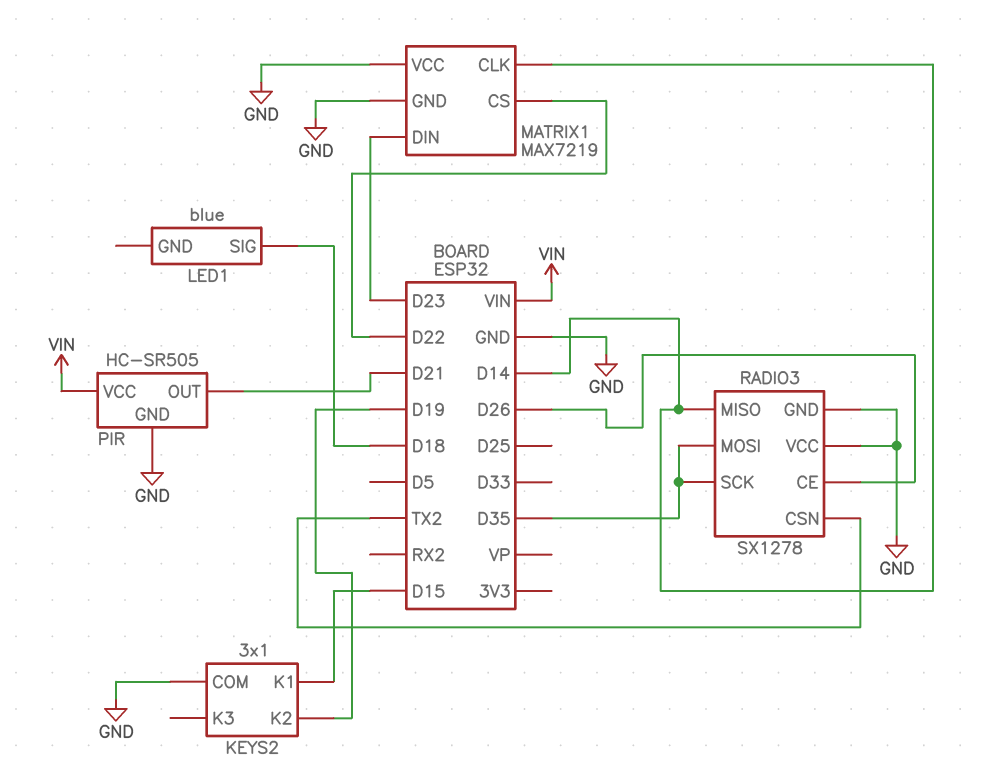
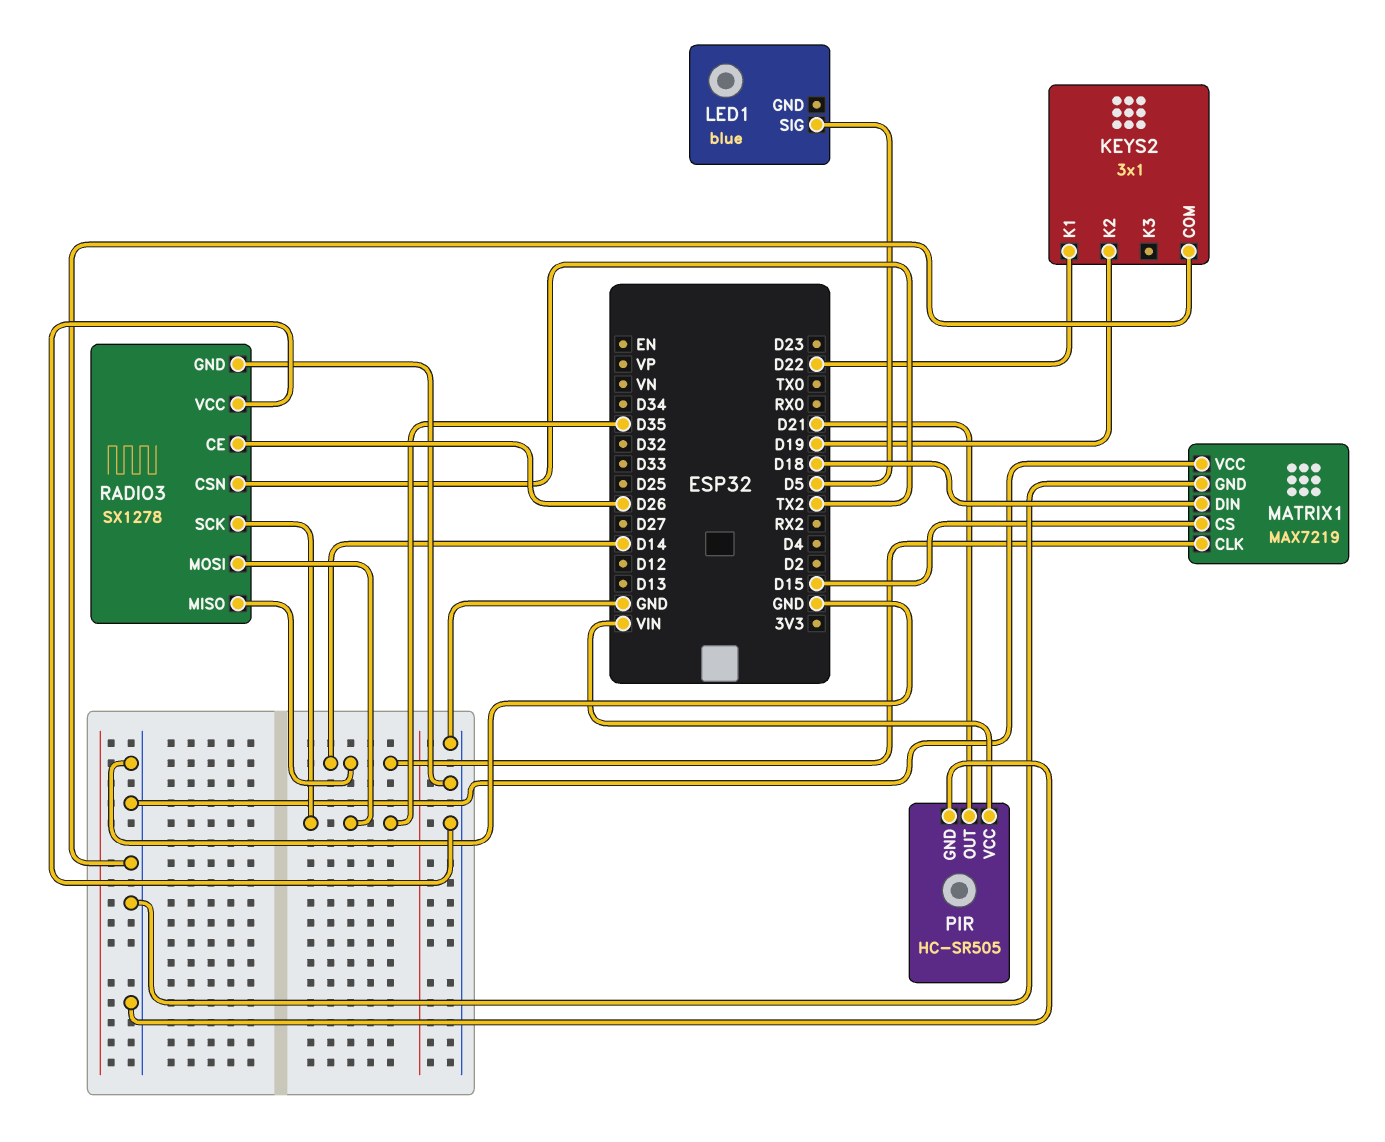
KEYS2 pin K1: D15 -> D22
LED1 pin SIG: D18 -> D5
MATRIX1 pin CS: D22 -> D15
MATRIX1 pin DIN: D23 -> D18

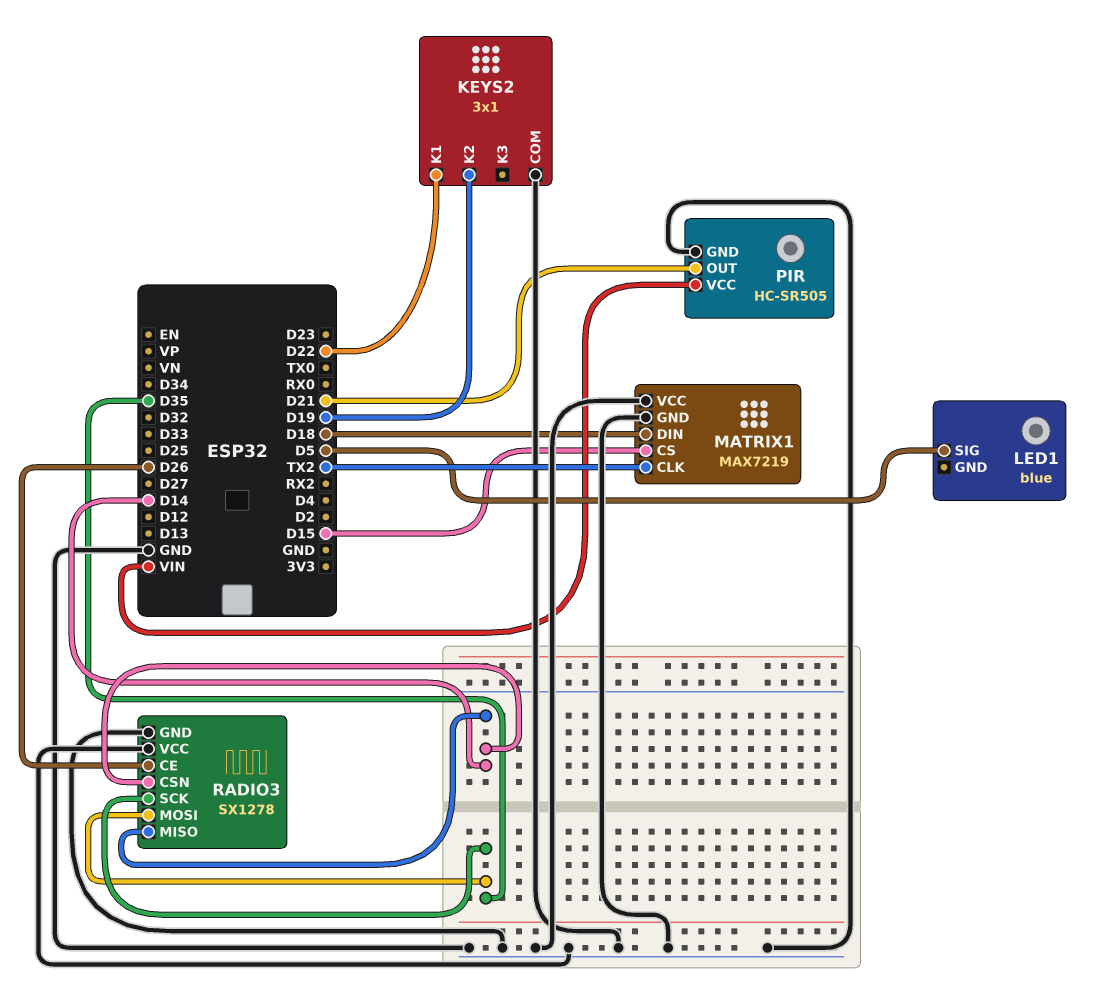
MATRIX1 pin CLK: D14 -> TX2
RADIO3 pin CSN: TX2 -> D14

